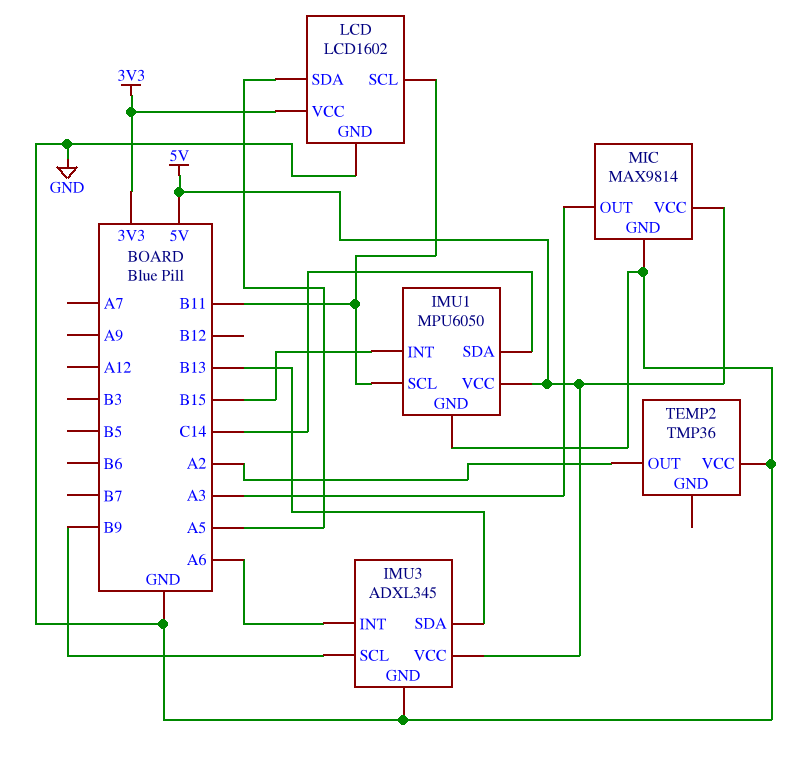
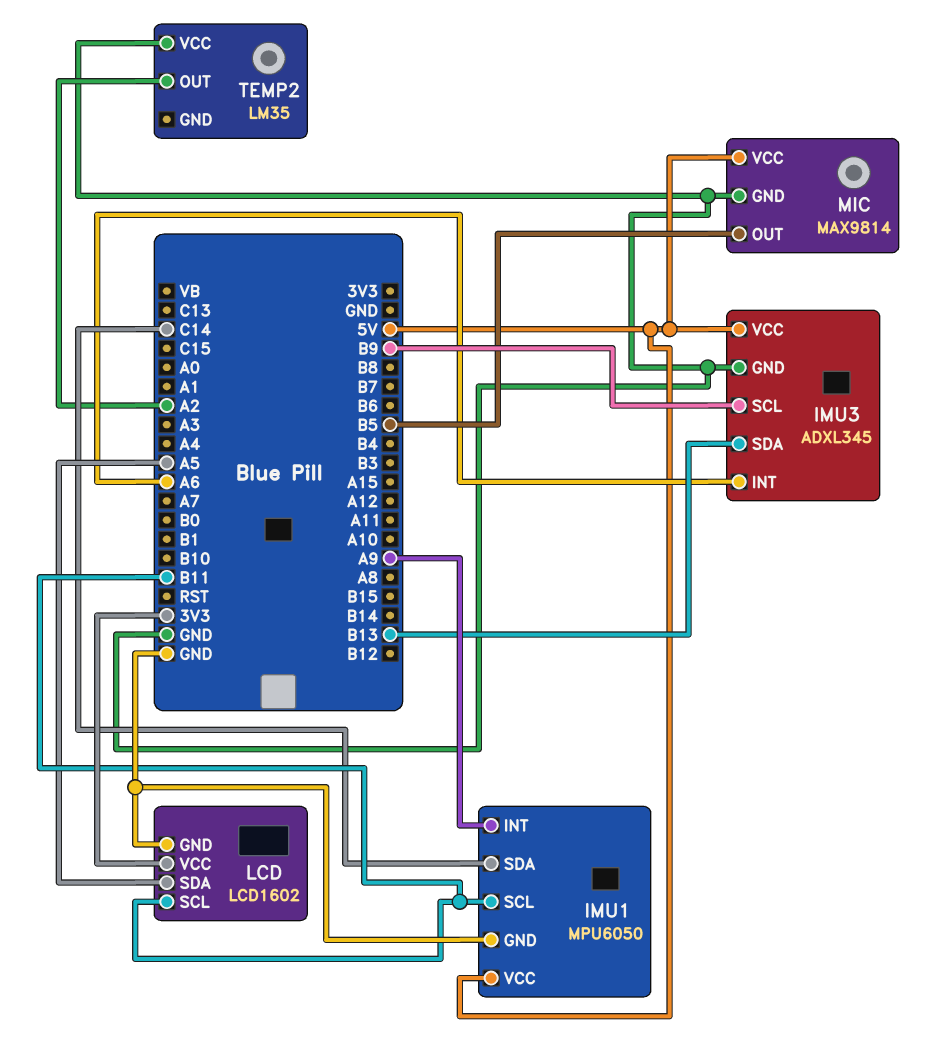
IMU1 pin INT: B15 -> A9
MIC pin OUT: A3 -> B5
TEMP2: TMP36 -> LM35

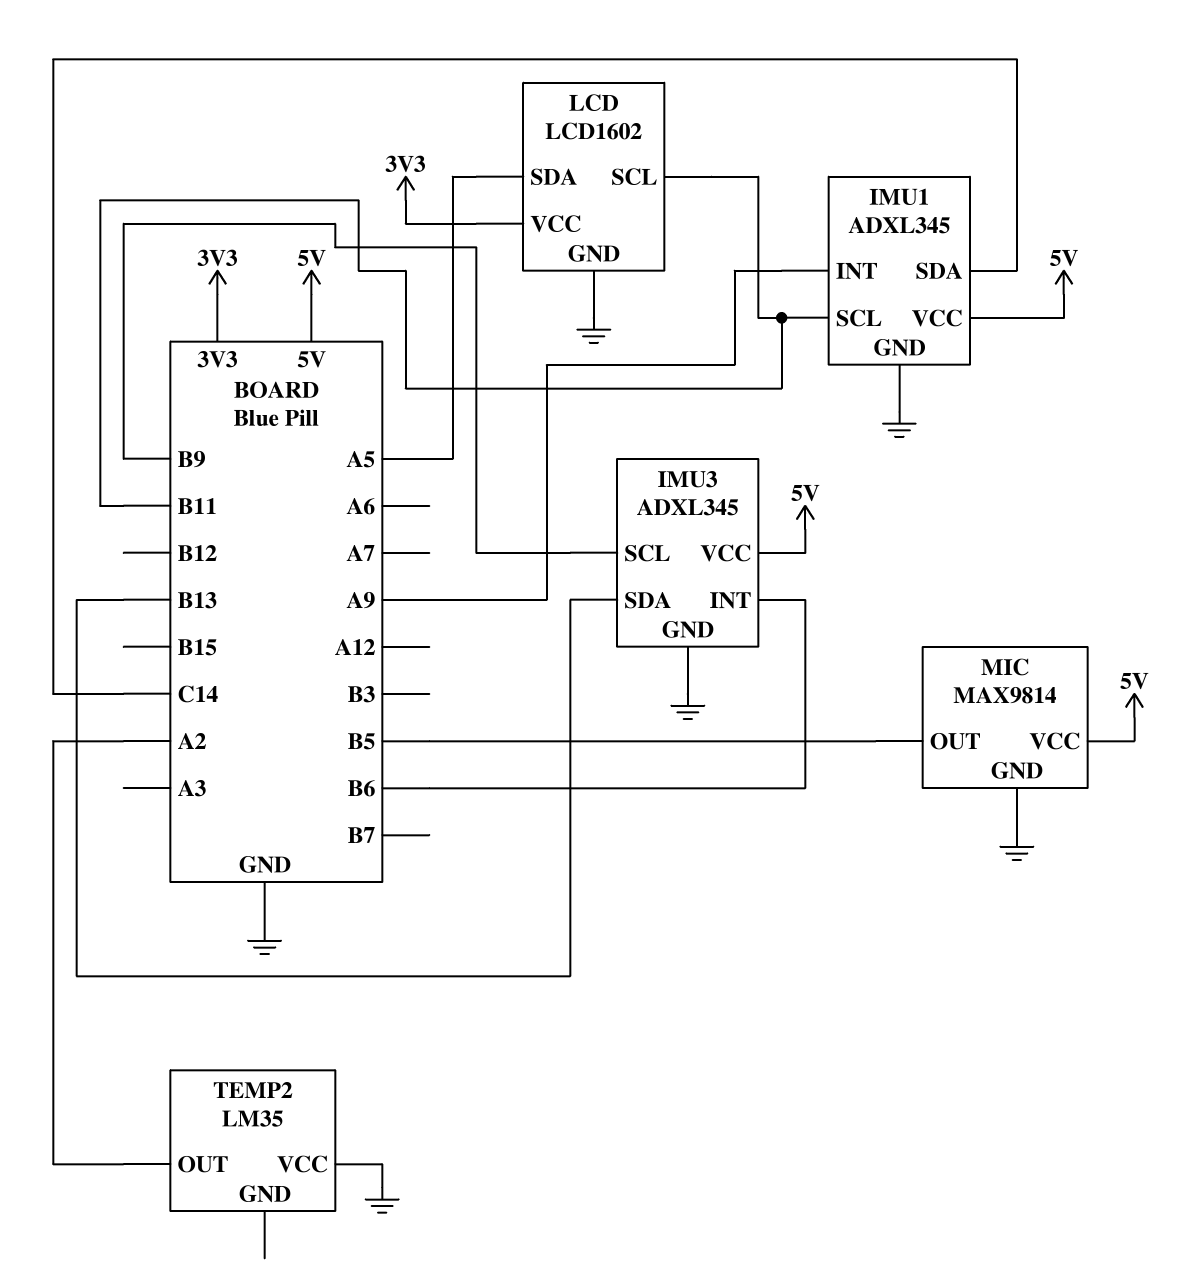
IMU1: MPU6050 -> ADXL345
IMU3 pin INT: A6 -> B6

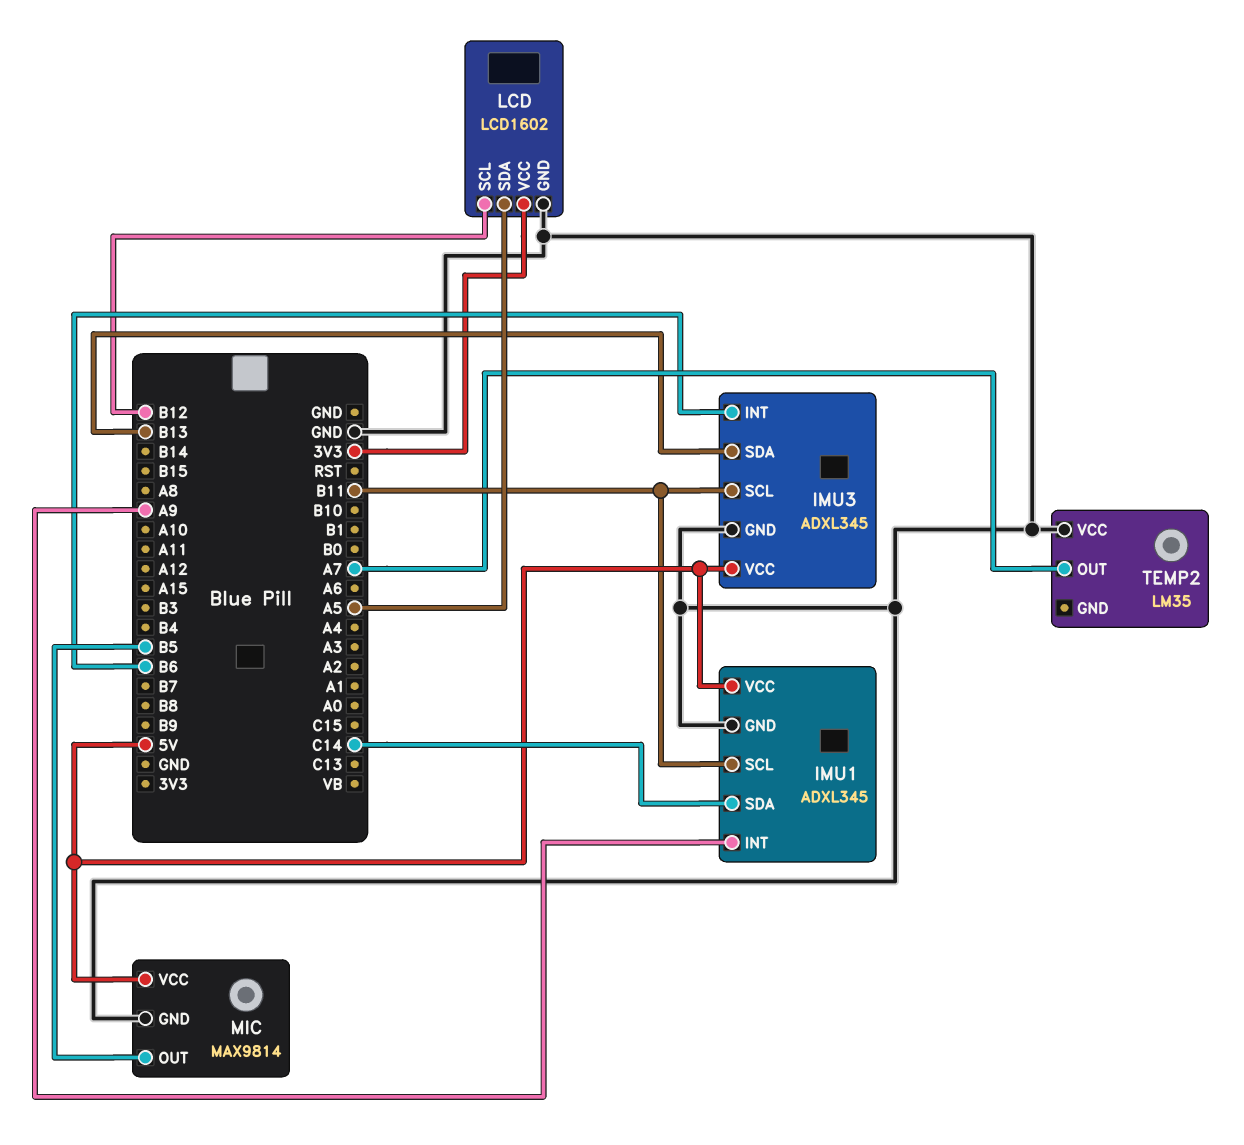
IMU3 pin SCL: B9 -> B11
LCD pin SCL: B11 -> B12
TEMP2 pin OUT: A2 -> A7

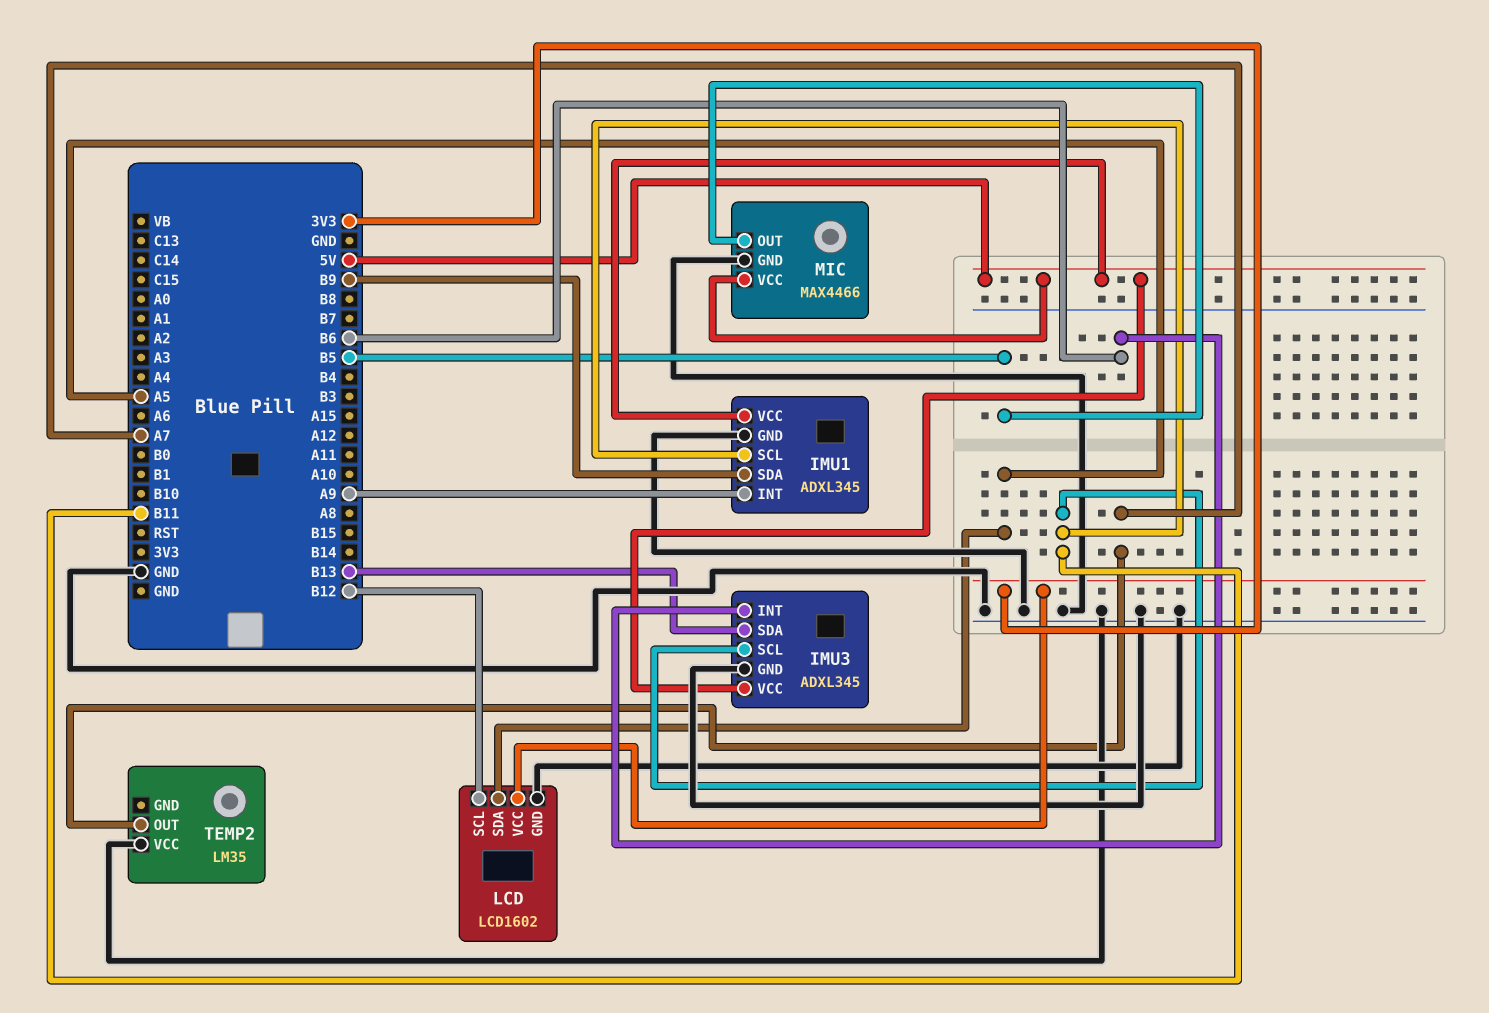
IMU1 pin SDA: C14 -> B9
MIC: MAX9814 -> MAX4466

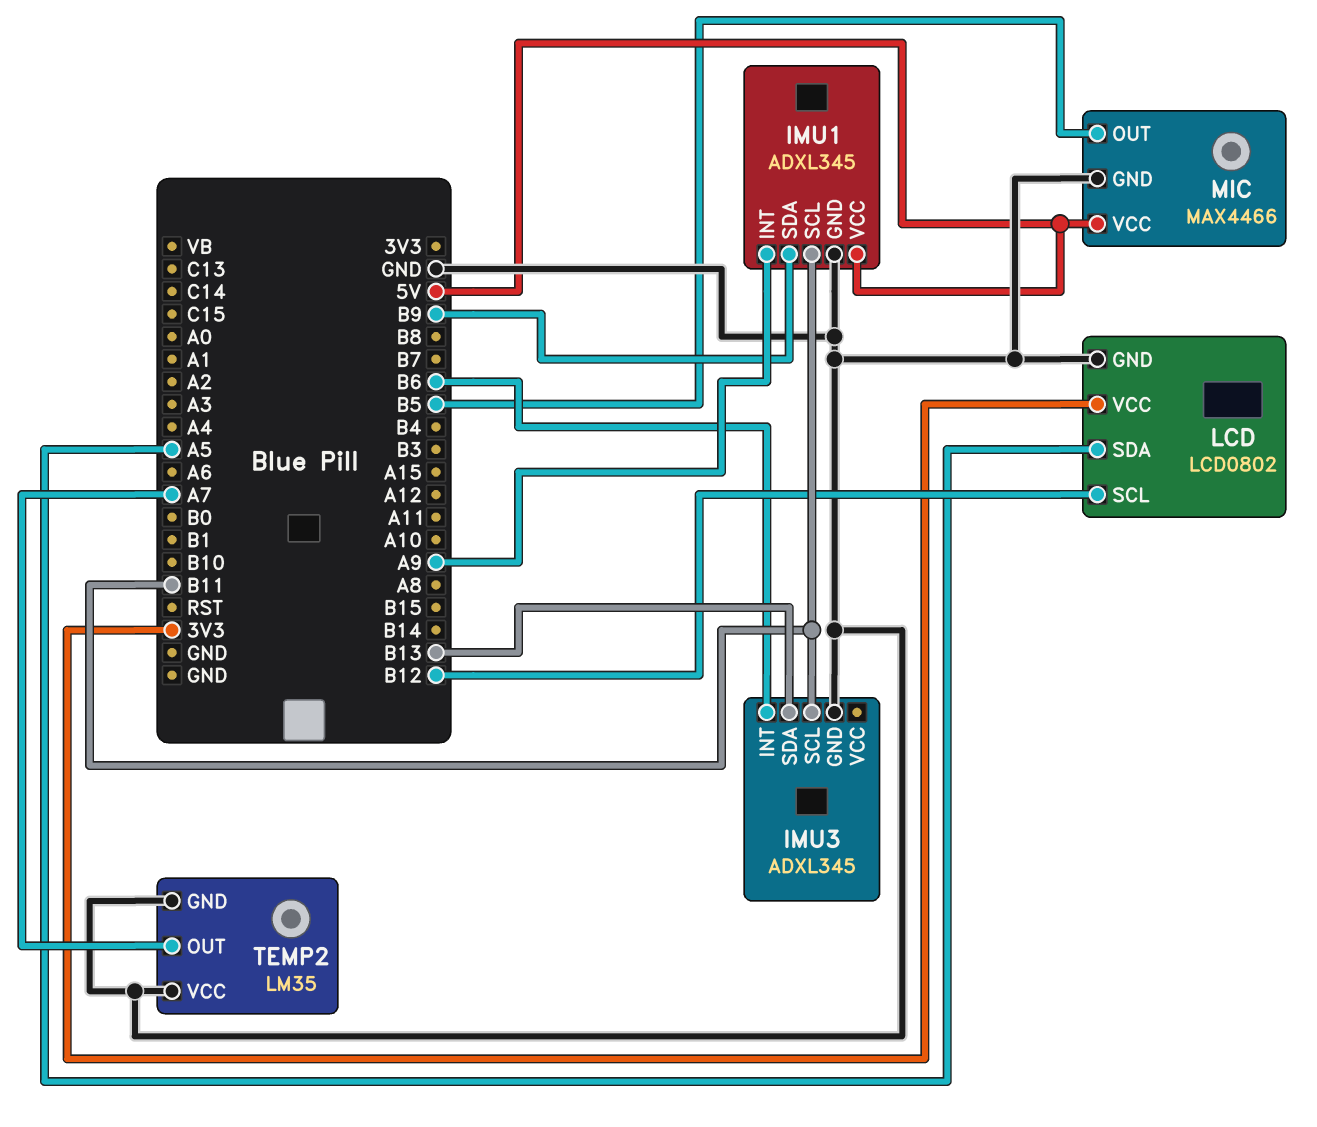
IMU3 pin VCC: 5V -> none
LCD: LCD1602 -> LCD0802
TEMP2 pin GND: none -> GND

